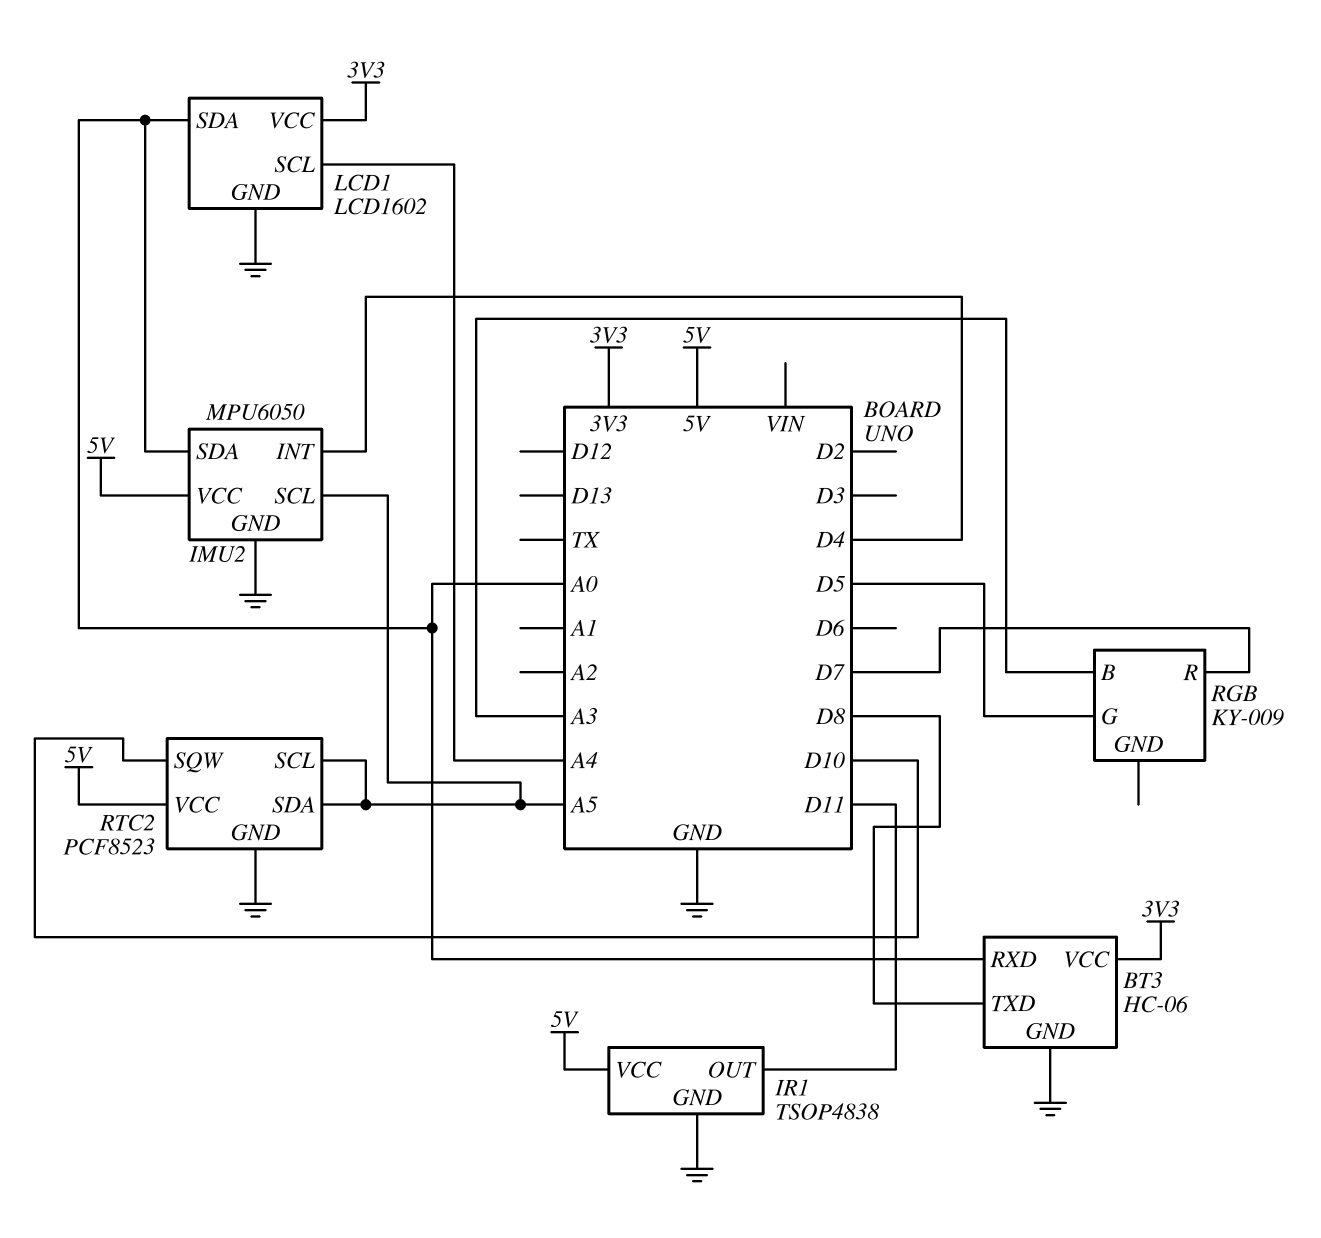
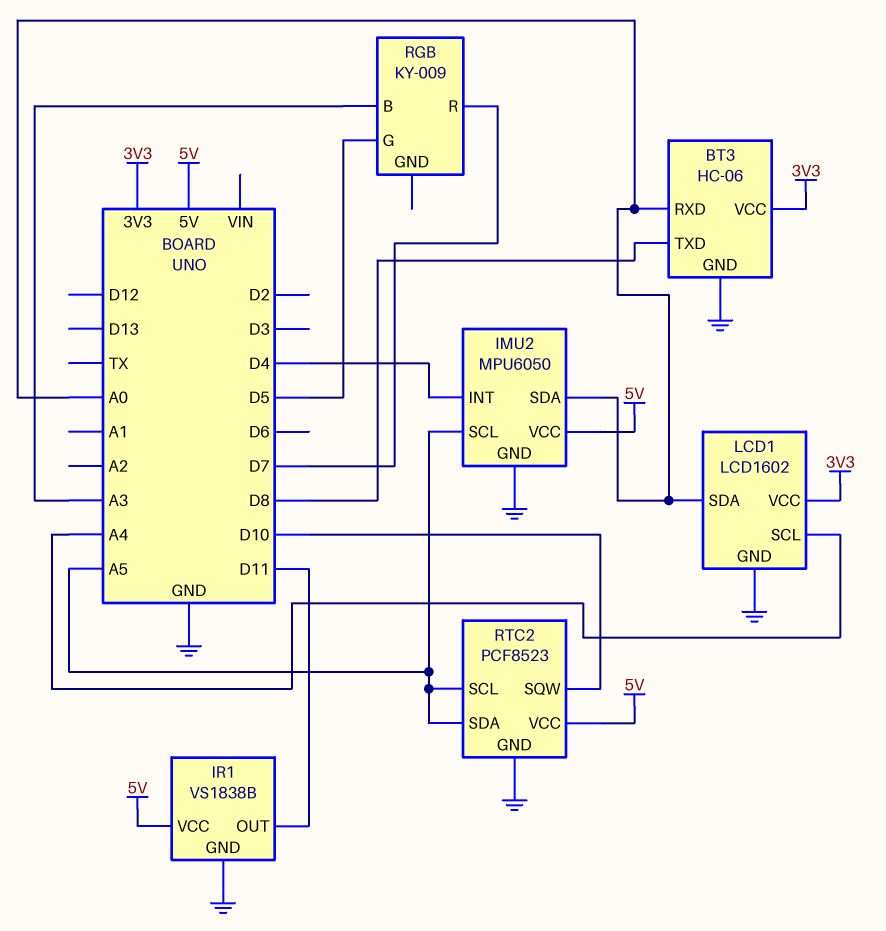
IR1: TSOP4838 -> VS1838B

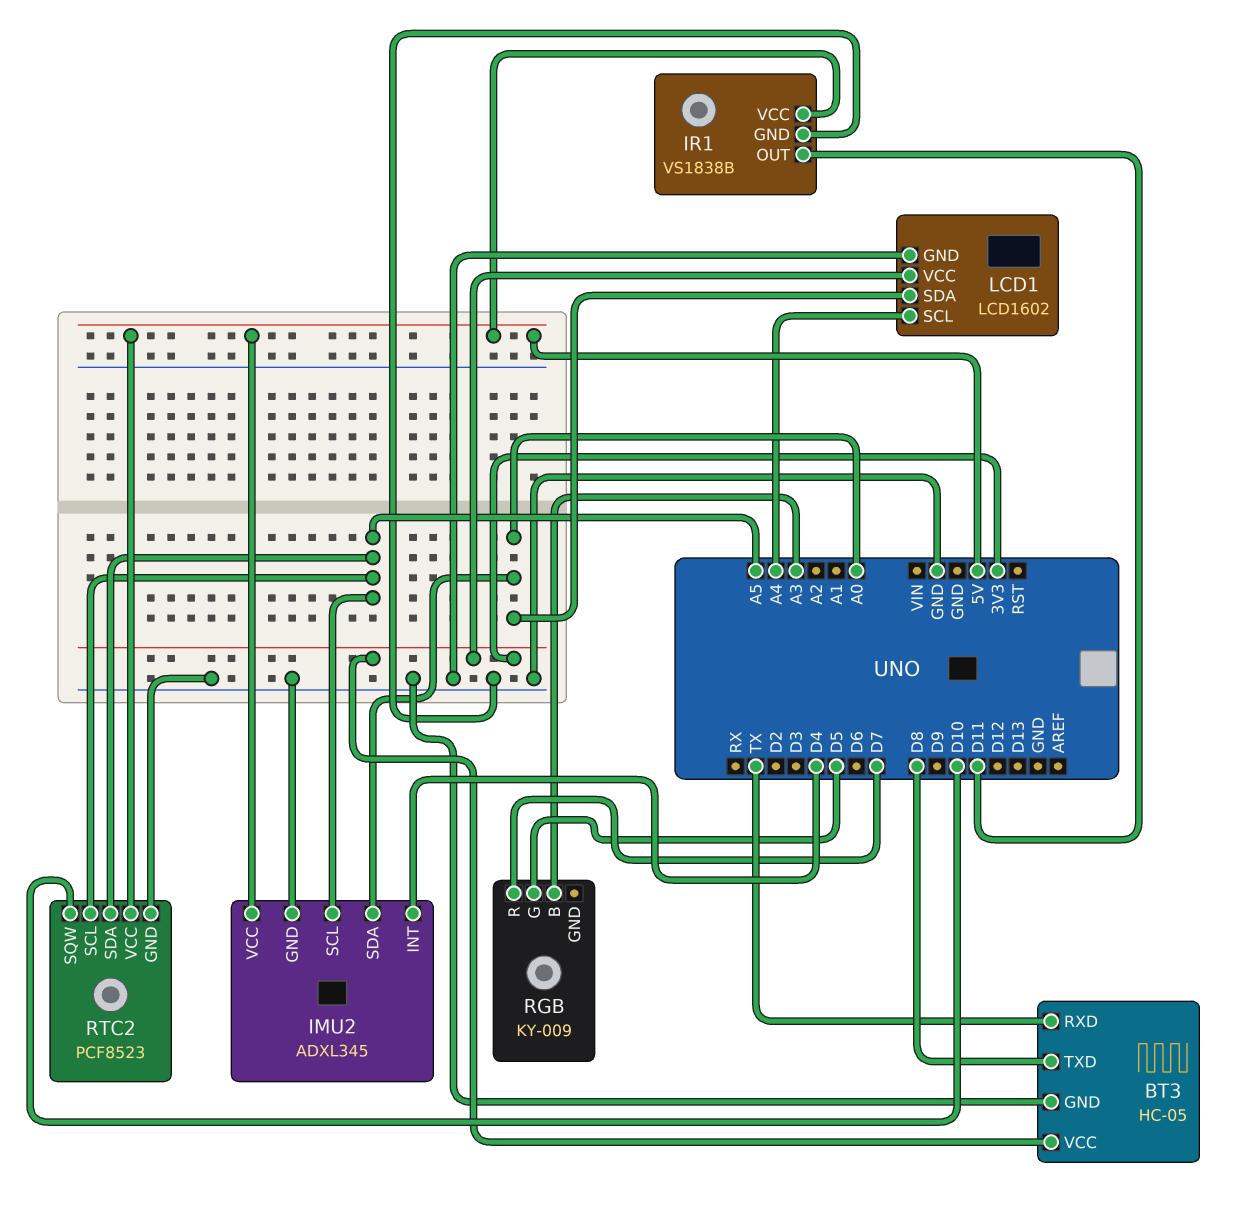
BT3: HC-06 -> HC-05
BT3 pin RXD: A0 -> TX
IMU2: MPU6050 -> ADXL345

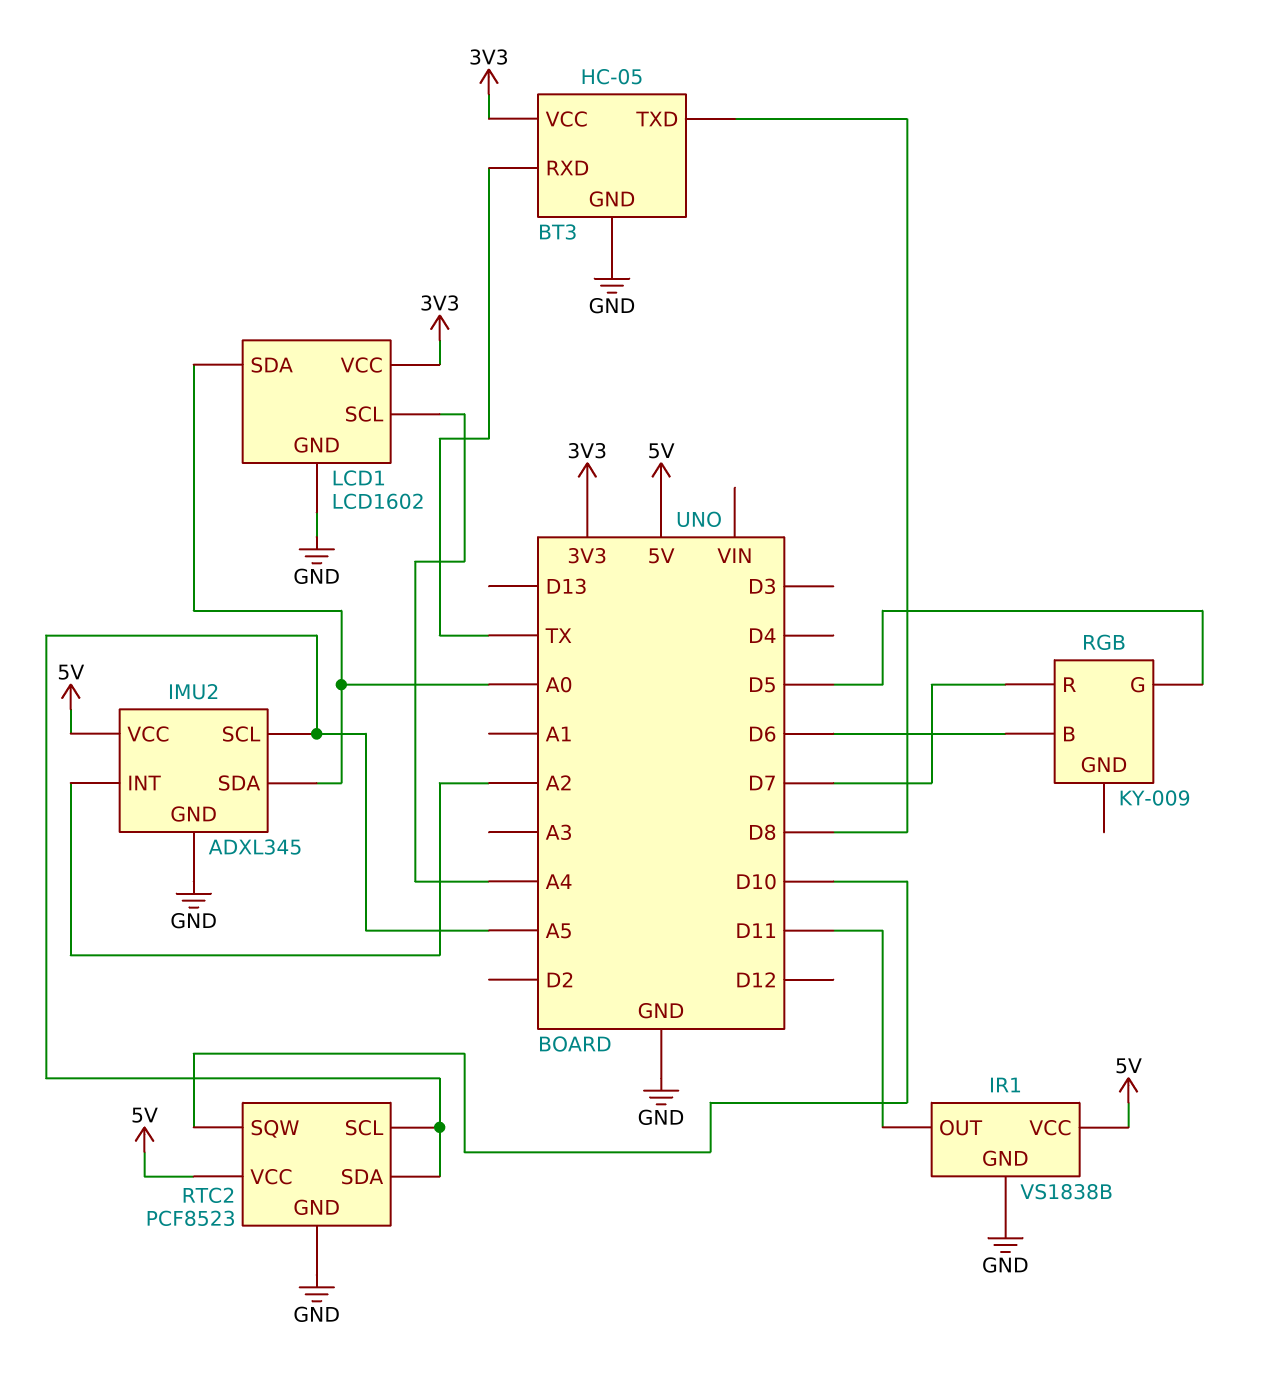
IMU2 pin INT: D4 -> A2
RGB pin B: A3 -> D6

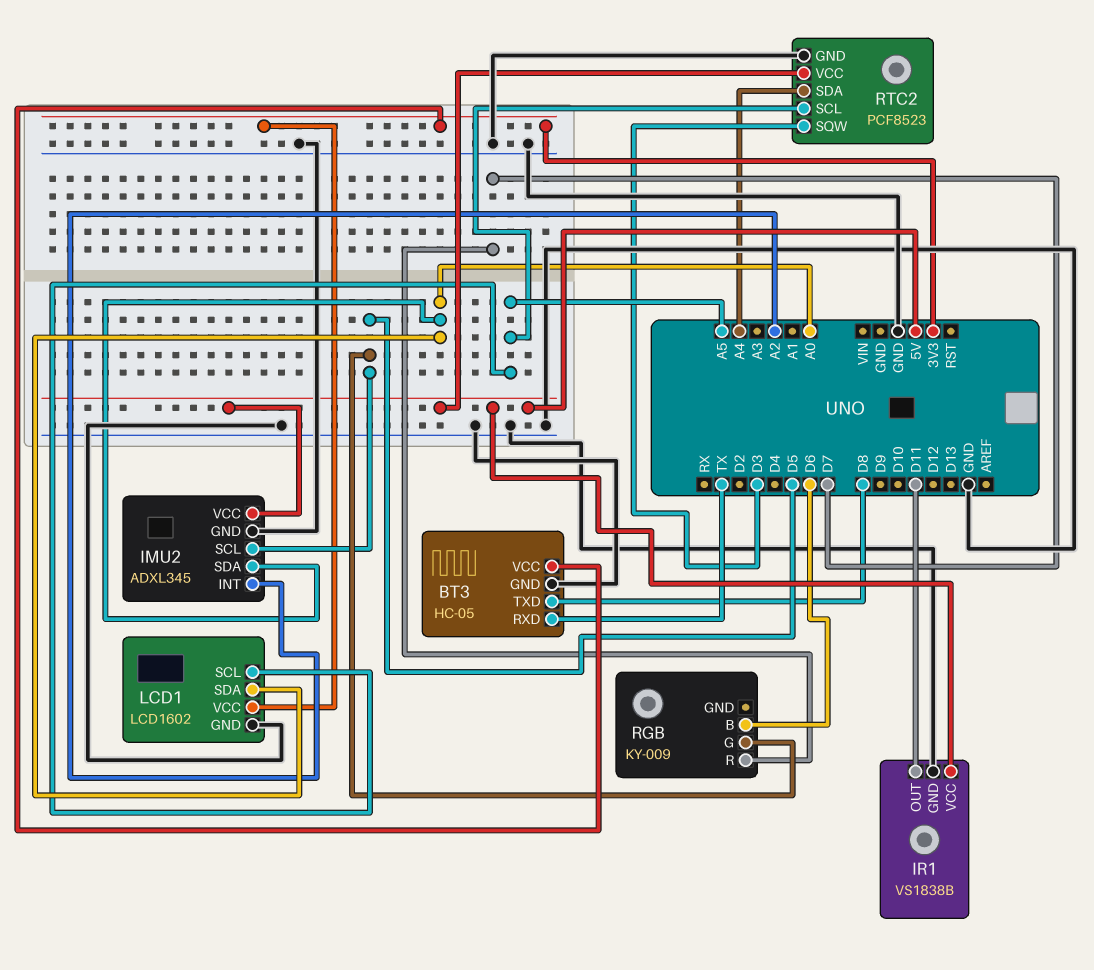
IMU2 pin SCL: A5 -> D5
LCD1 pin SCL: A4 -> A5
RTC2 pin SDA: A5 -> A4
RTC2 pin SQW: D10 -> D3

